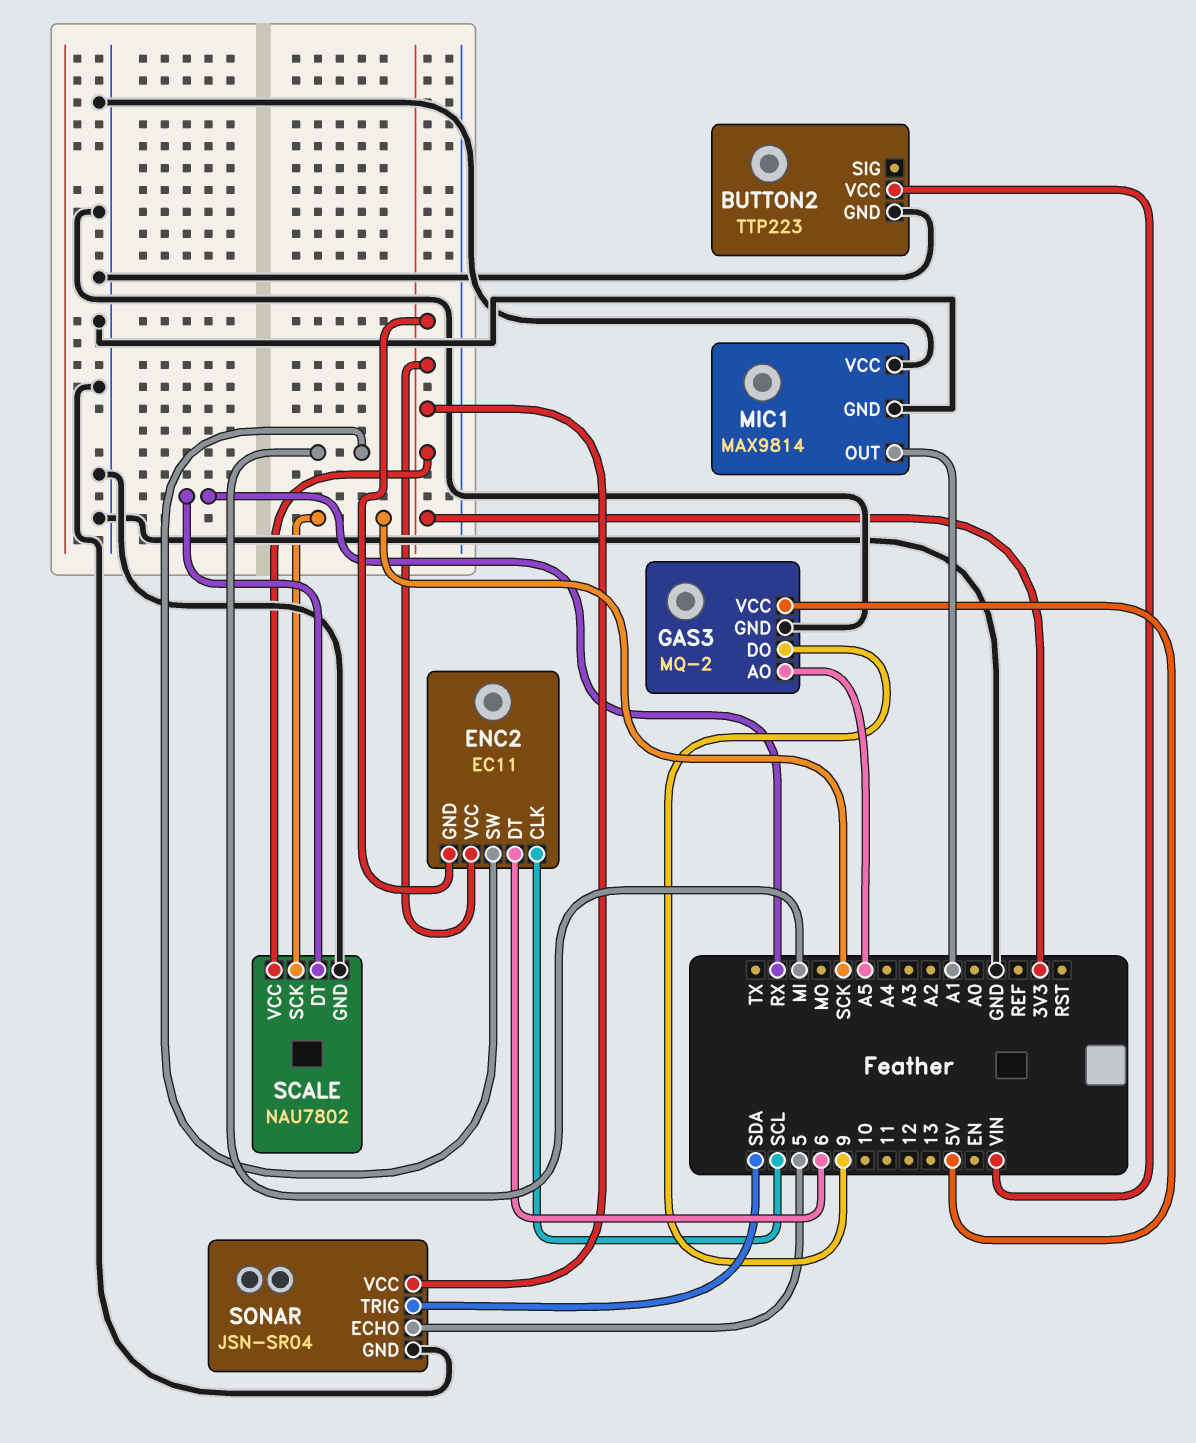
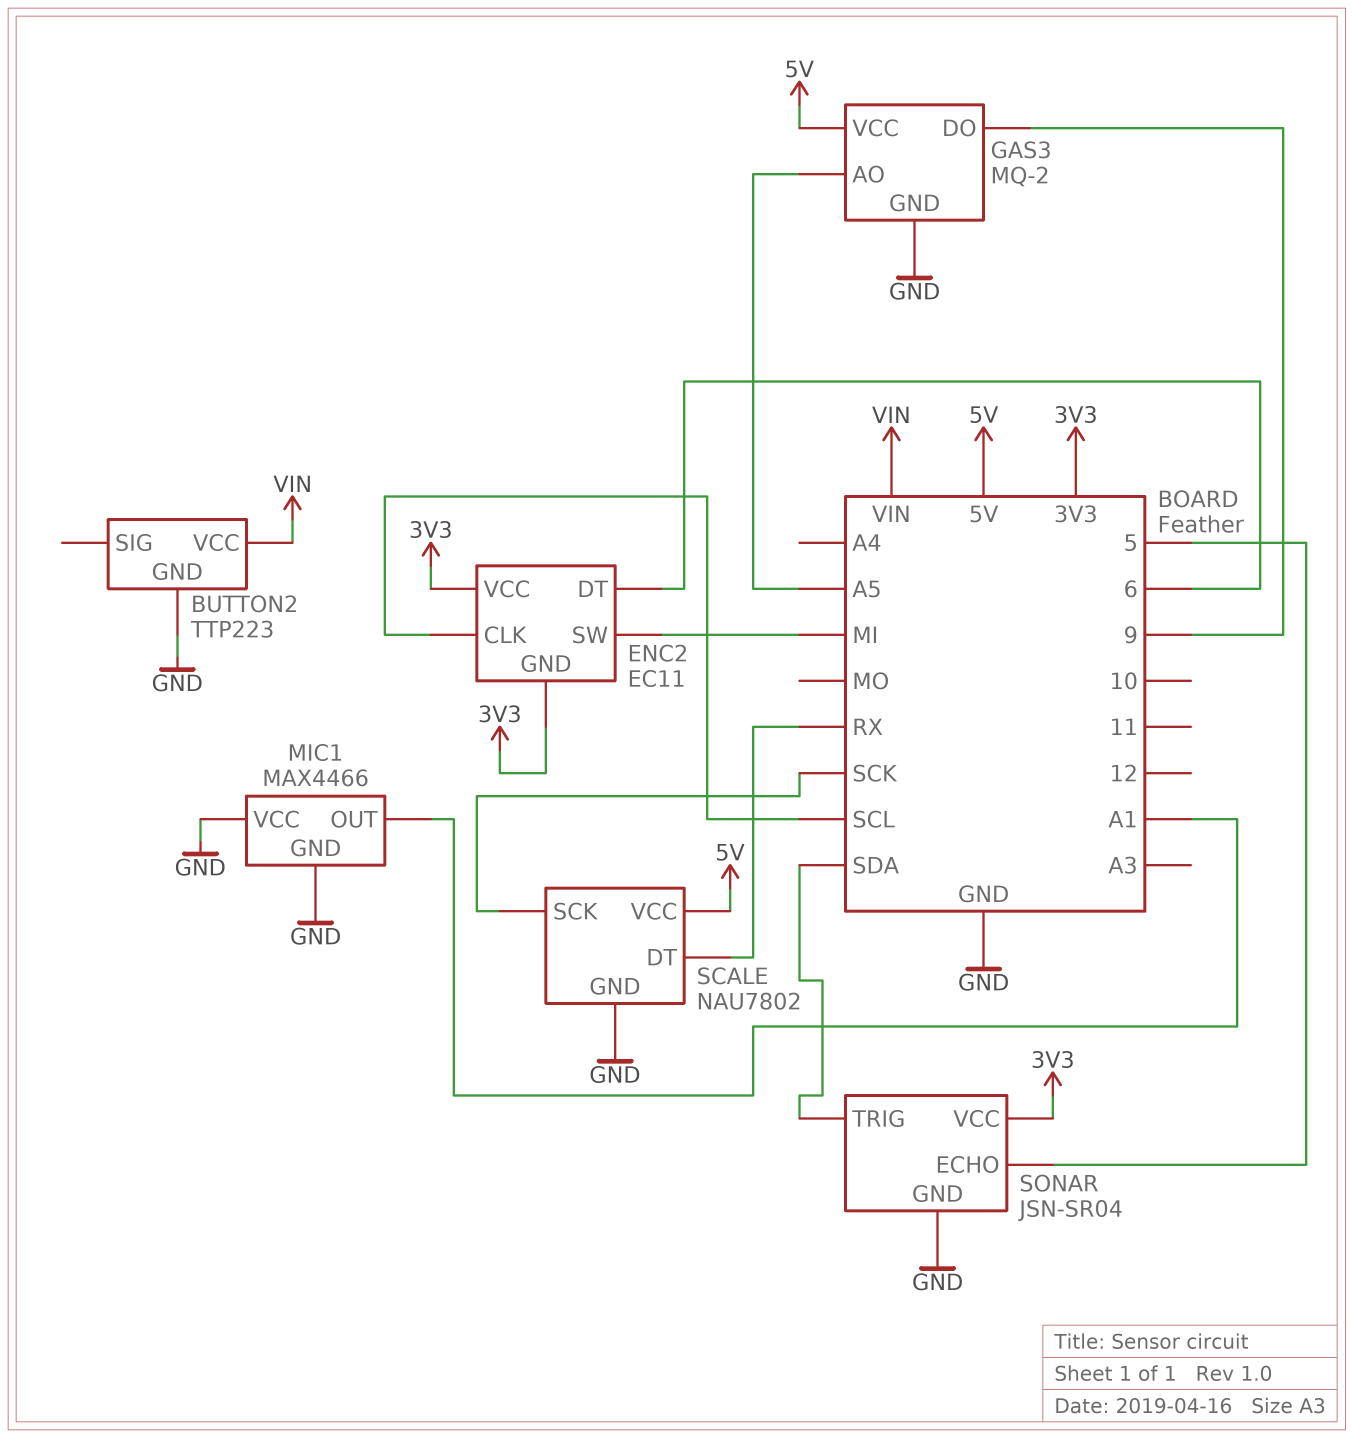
MIC1: MAX9814 -> MAX4466
SCALE pin VCC: 3V3 -> 5V

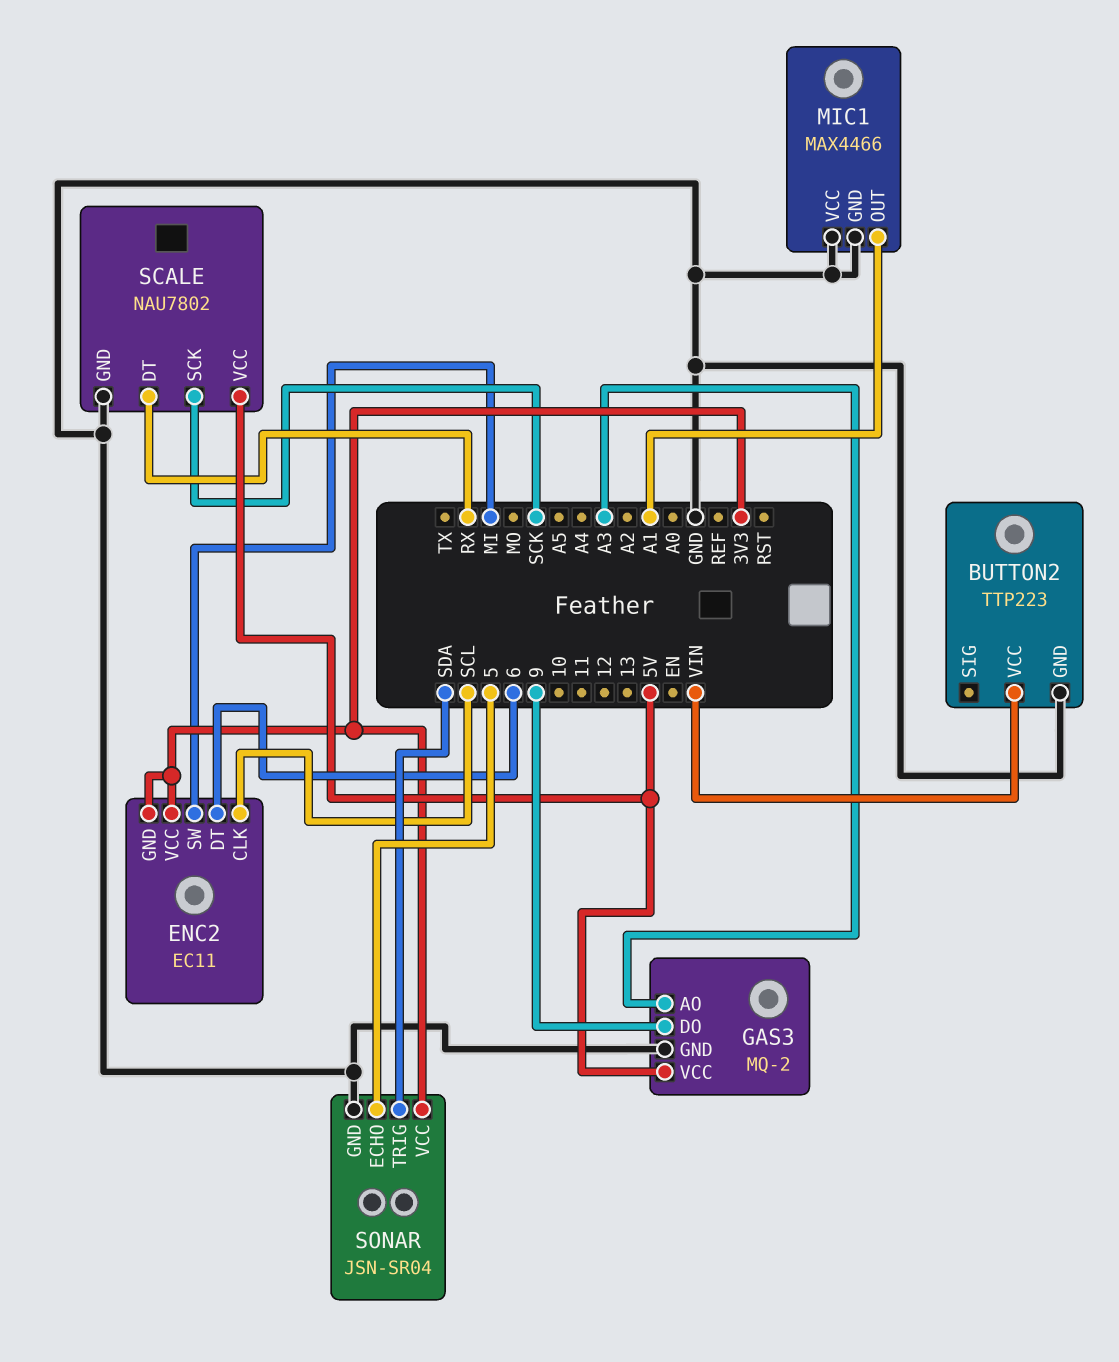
GAS3 pin AO: A5 -> A3

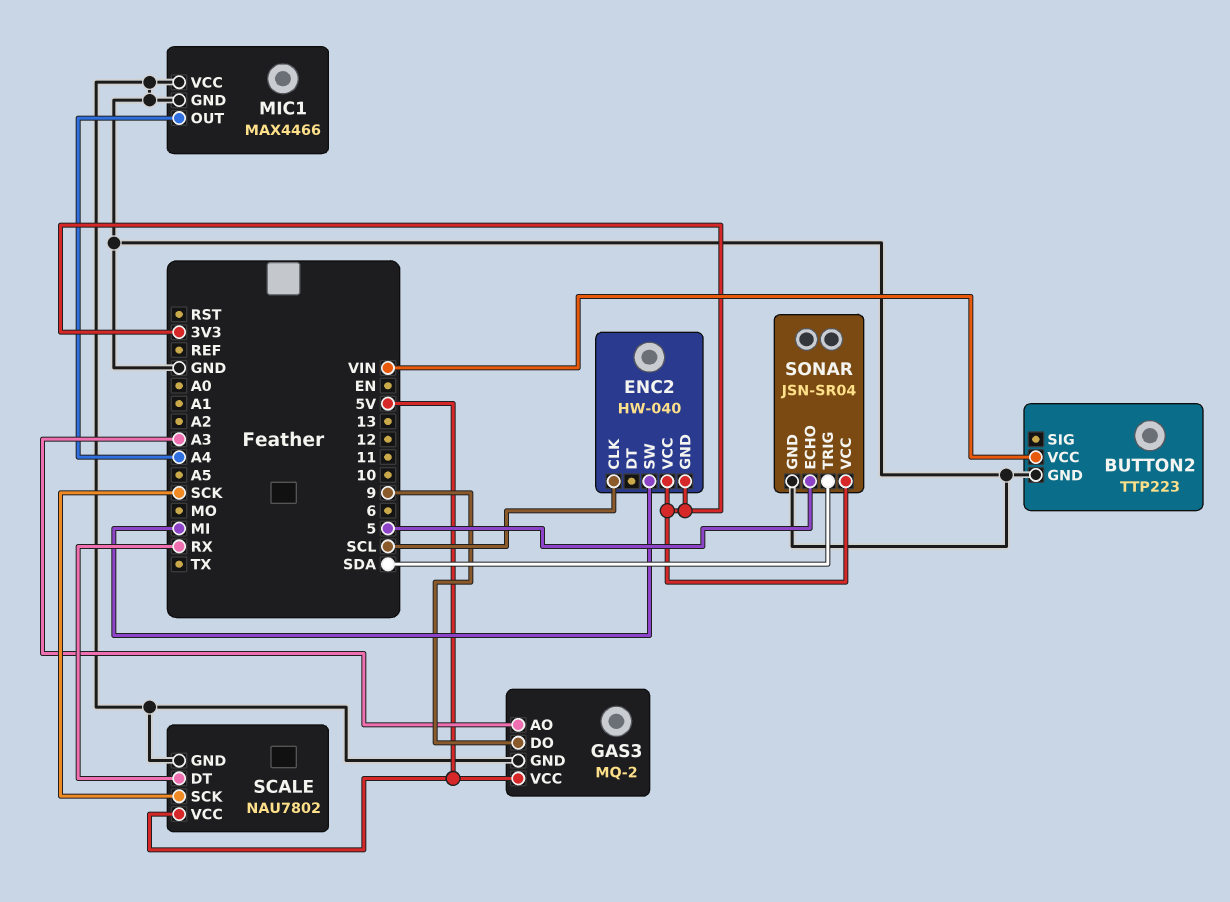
ENC2: EC11 -> HW-040
ENC2 pin DT: 6 -> none
MIC1 pin OUT: A1 -> A4

